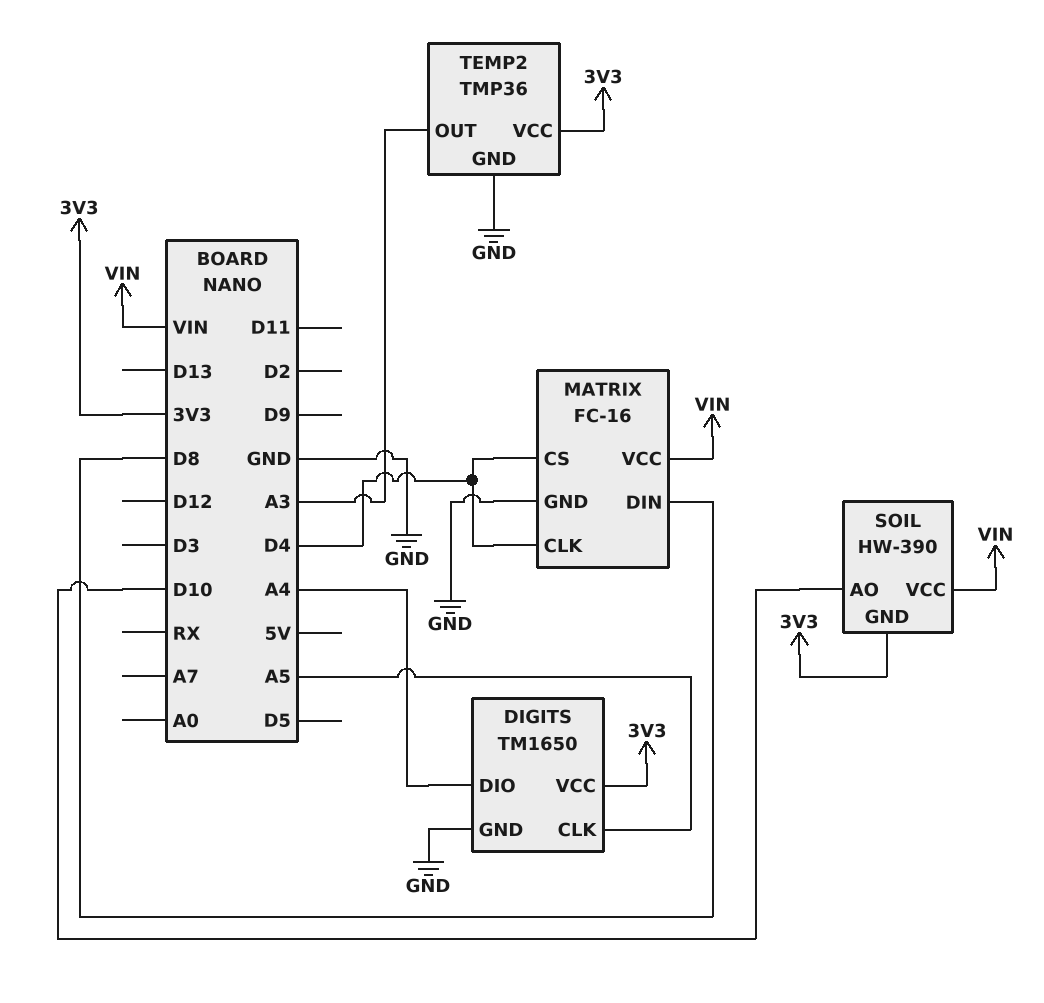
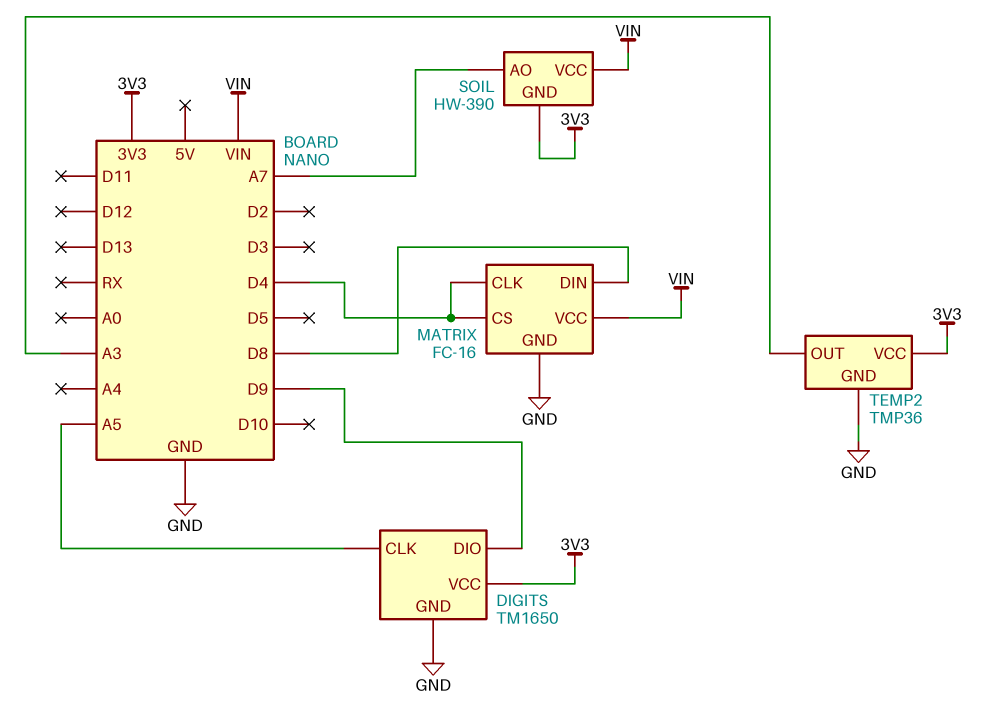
DIGITS pin DIO: A4 -> D9
SOIL pin AO: D10 -> A7

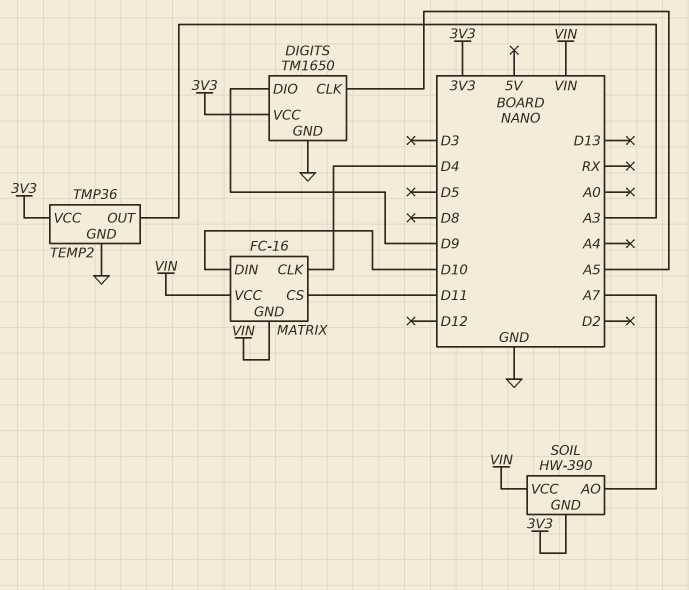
MATRIX pin CS: D4 -> D11
MATRIX pin DIN: D8 -> D10
MATRIX pin GND: GND -> VIN

